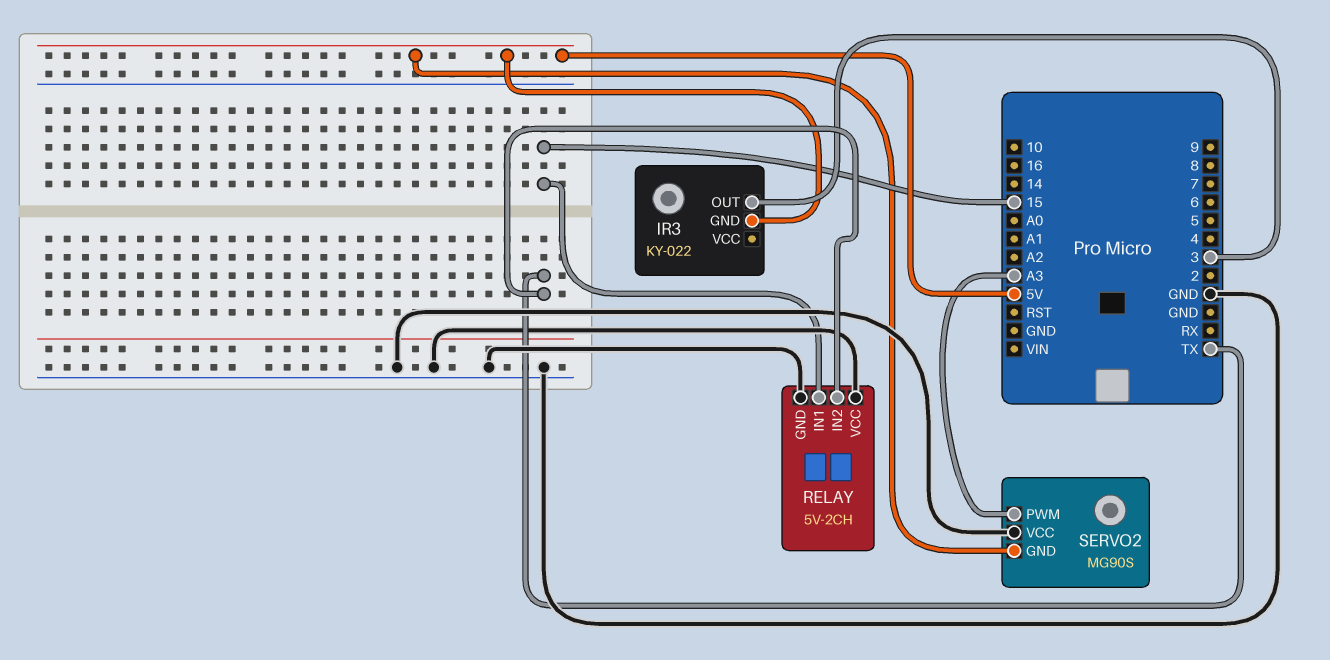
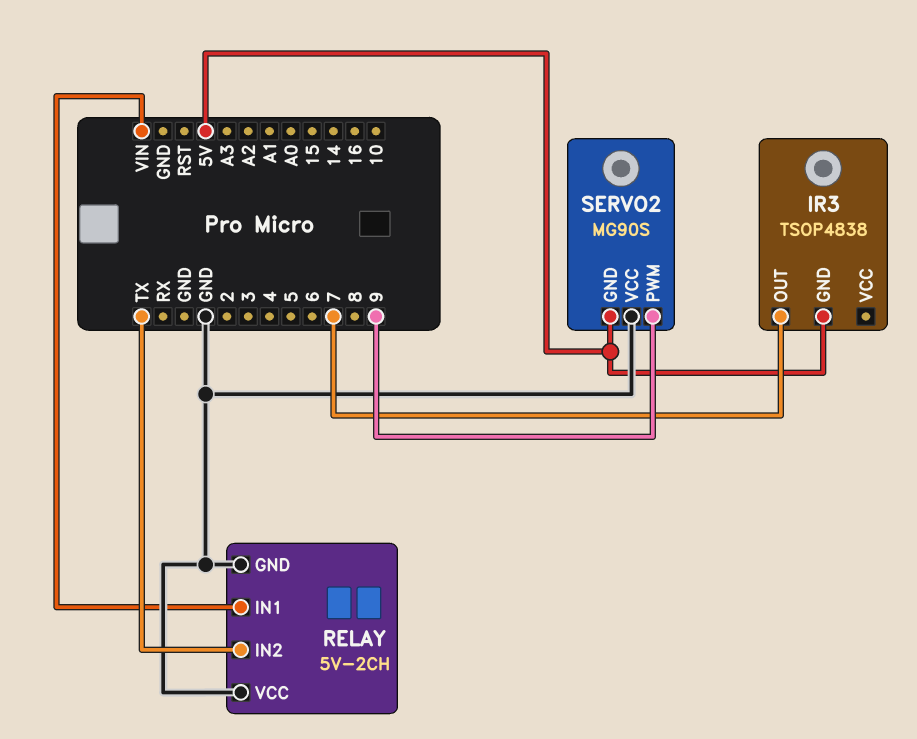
IR3: KY-022 -> TSOP4838
IR3 pin OUT: 3 -> 7
RELAY pin IN1: 15 -> VIN
SERVO2 pin PWM: A3 -> 9

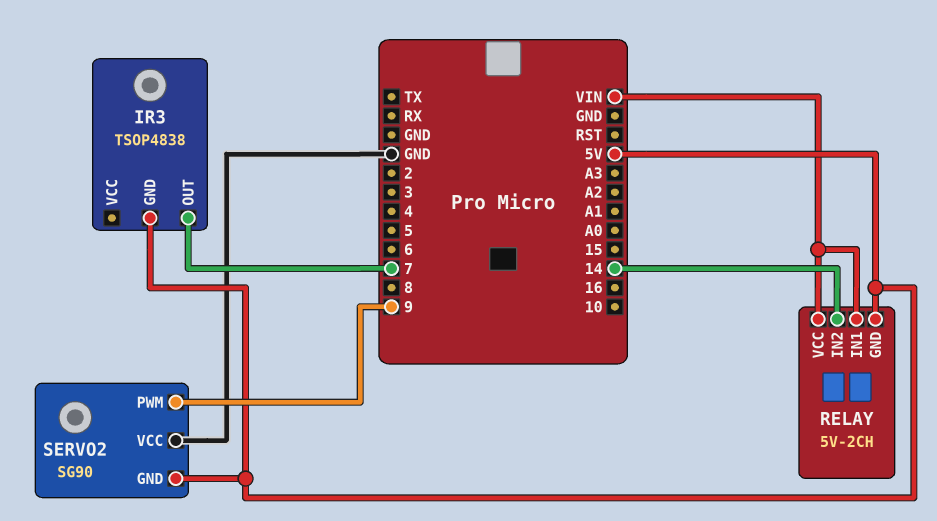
RELAY pin GND: GND -> 5V
RELAY pin IN2: TX -> 14
RELAY pin VCC: GND -> VIN
SERVO2: MG90S -> SG90

